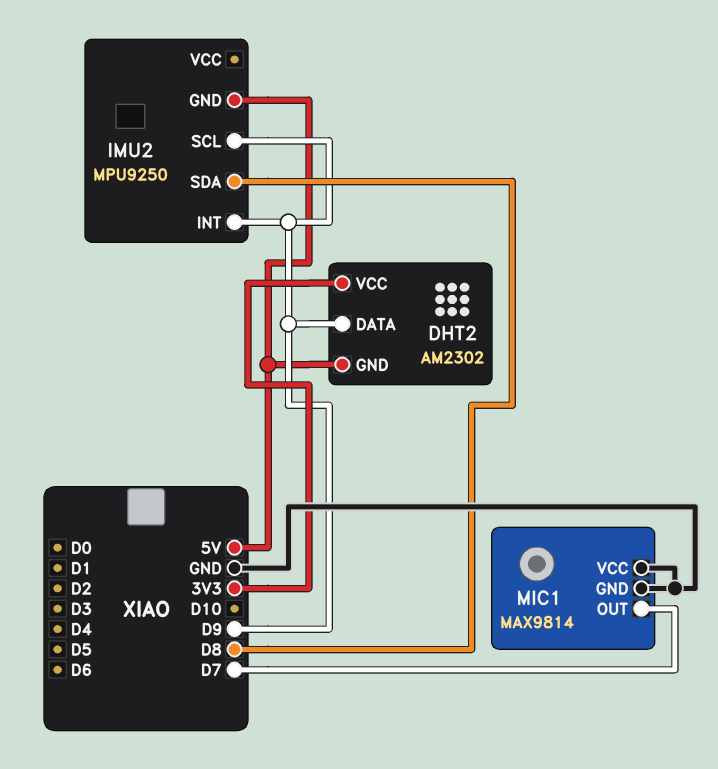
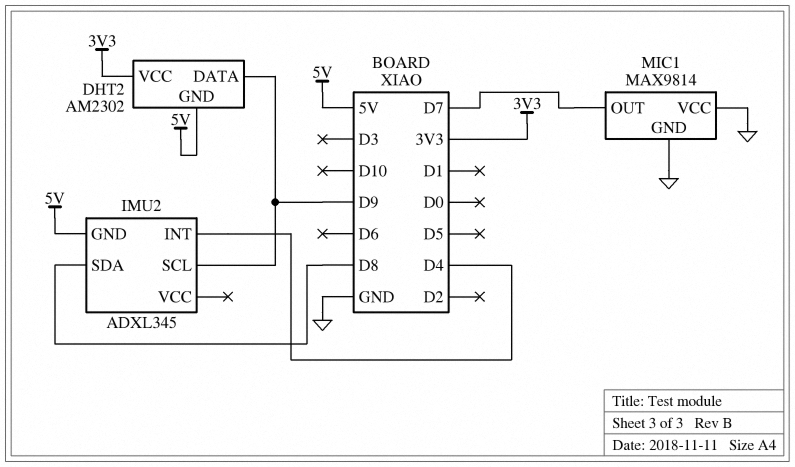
IMU2: MPU9250 -> ADXL345
IMU2 pin INT: D9 -> D4

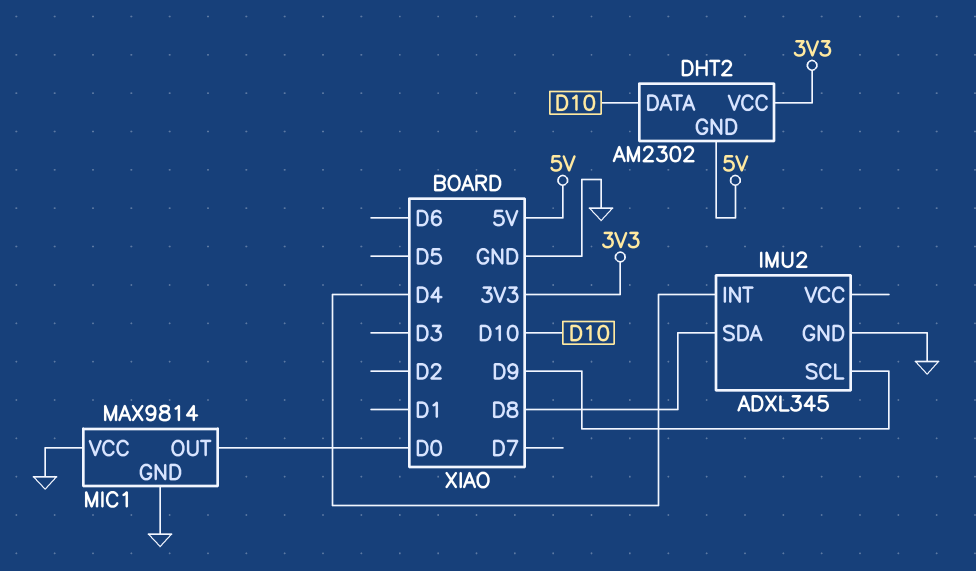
DHT2 pin DATA: D9 -> D10
IMU2 pin GND: 5V -> GND
MIC1 pin OUT: D7 -> D0

